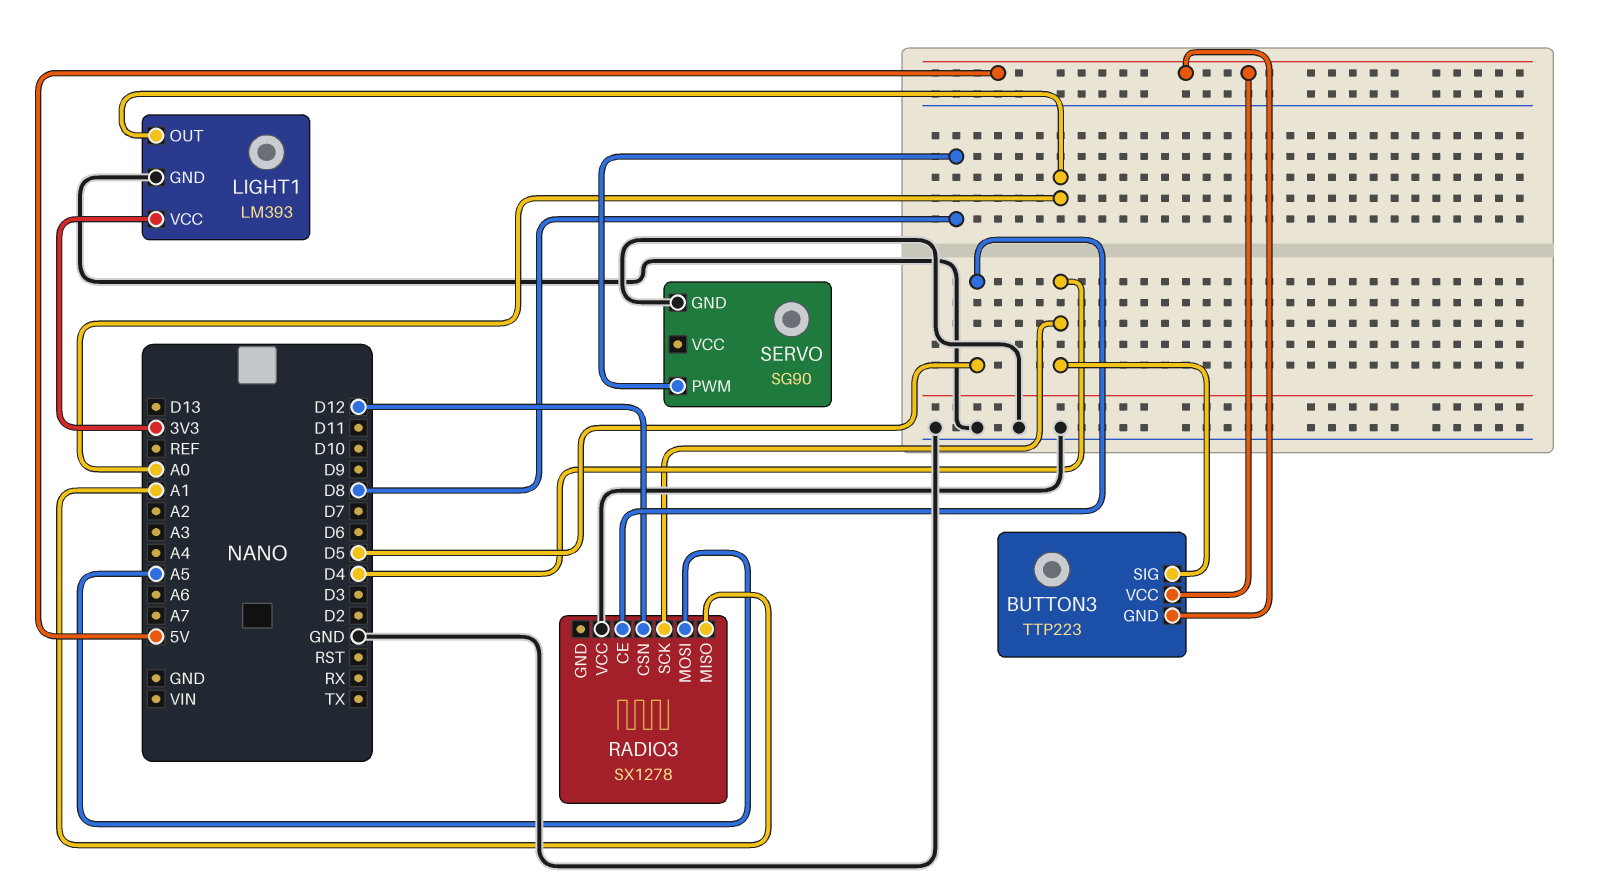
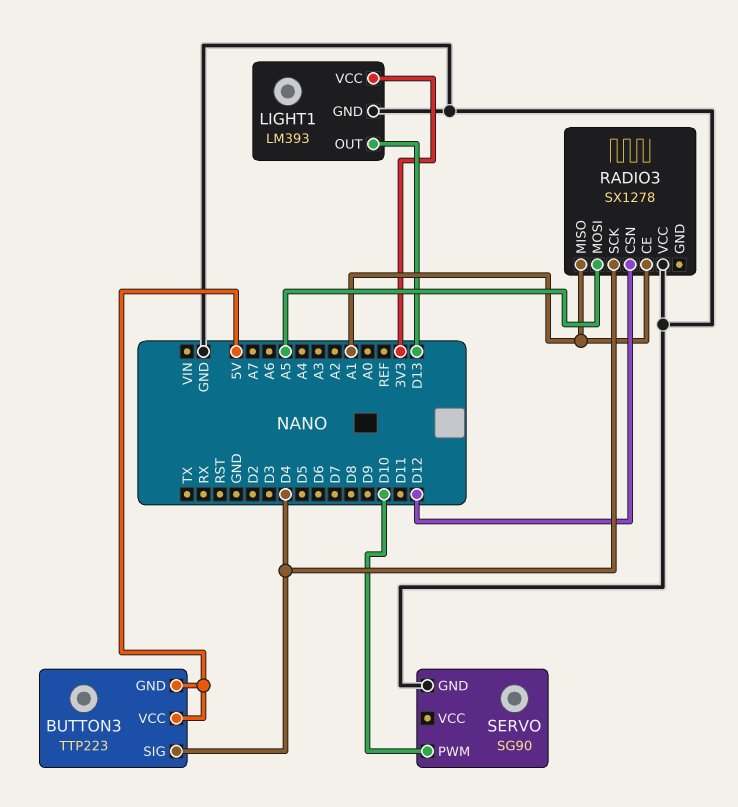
LIGHT1 pin OUT: A0 -> D13
RADIO3 pin CE: D5 -> A1
SERVO pin PWM: D8 -> D10

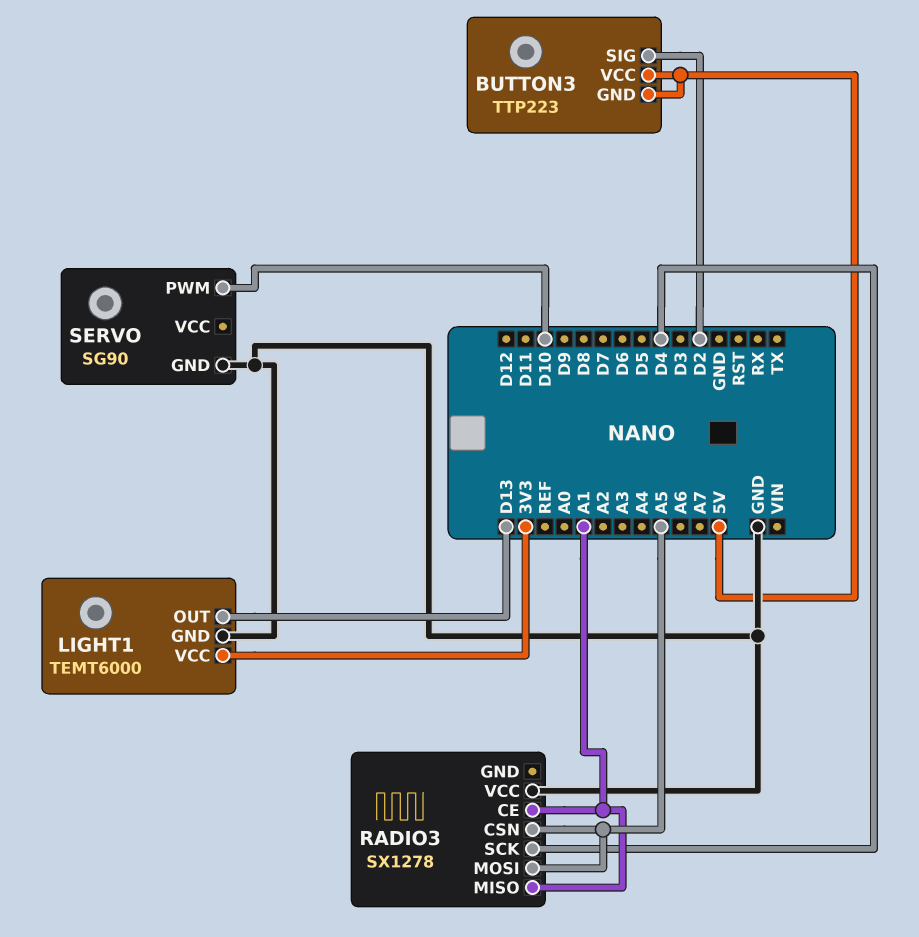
BUTTON3 pin SIG: D4 -> D2
LIGHT1: LM393 -> TEMT6000
RADIO3 pin CSN: D12 -> A5

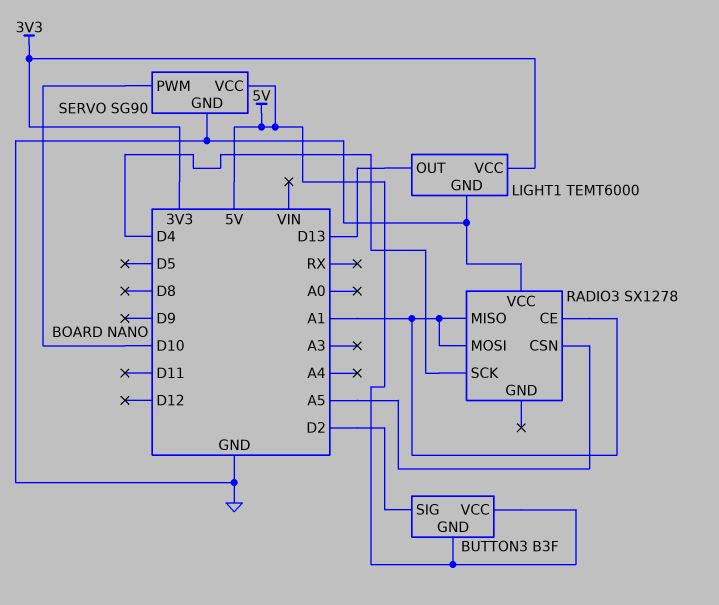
BUTTON3: TTP223 -> B3F
RADIO3 pin MOSI: A5 -> A1
SERVO pin VCC: none -> 5V

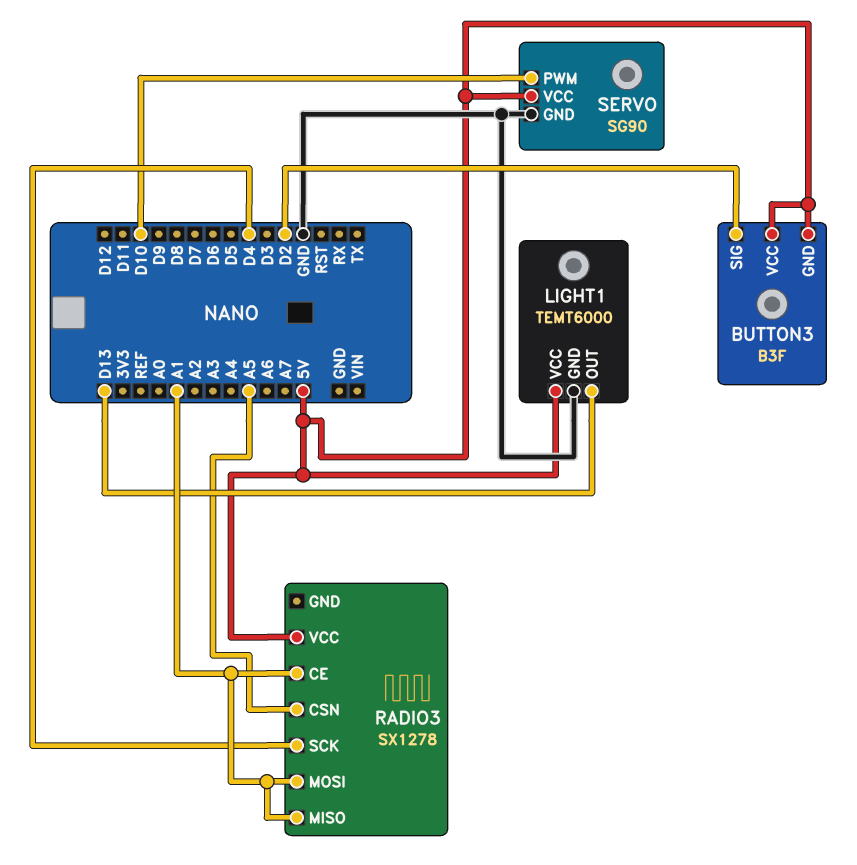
LIGHT1 pin VCC: 3V3 -> 5V
RADIO3 pin VCC: GND -> 5V

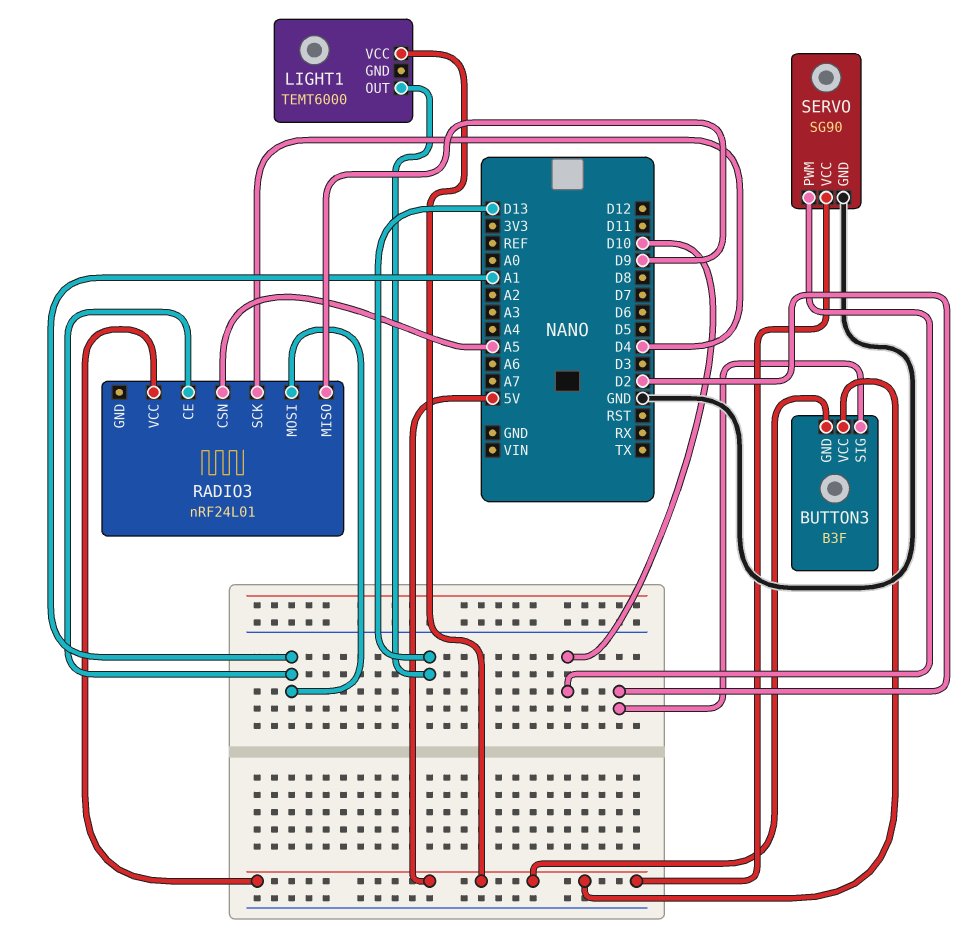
LIGHT1 pin GND: GND -> none
RADIO3: SX1278 -> nRF24L01
RADIO3 pin MISO: A1 -> D9

